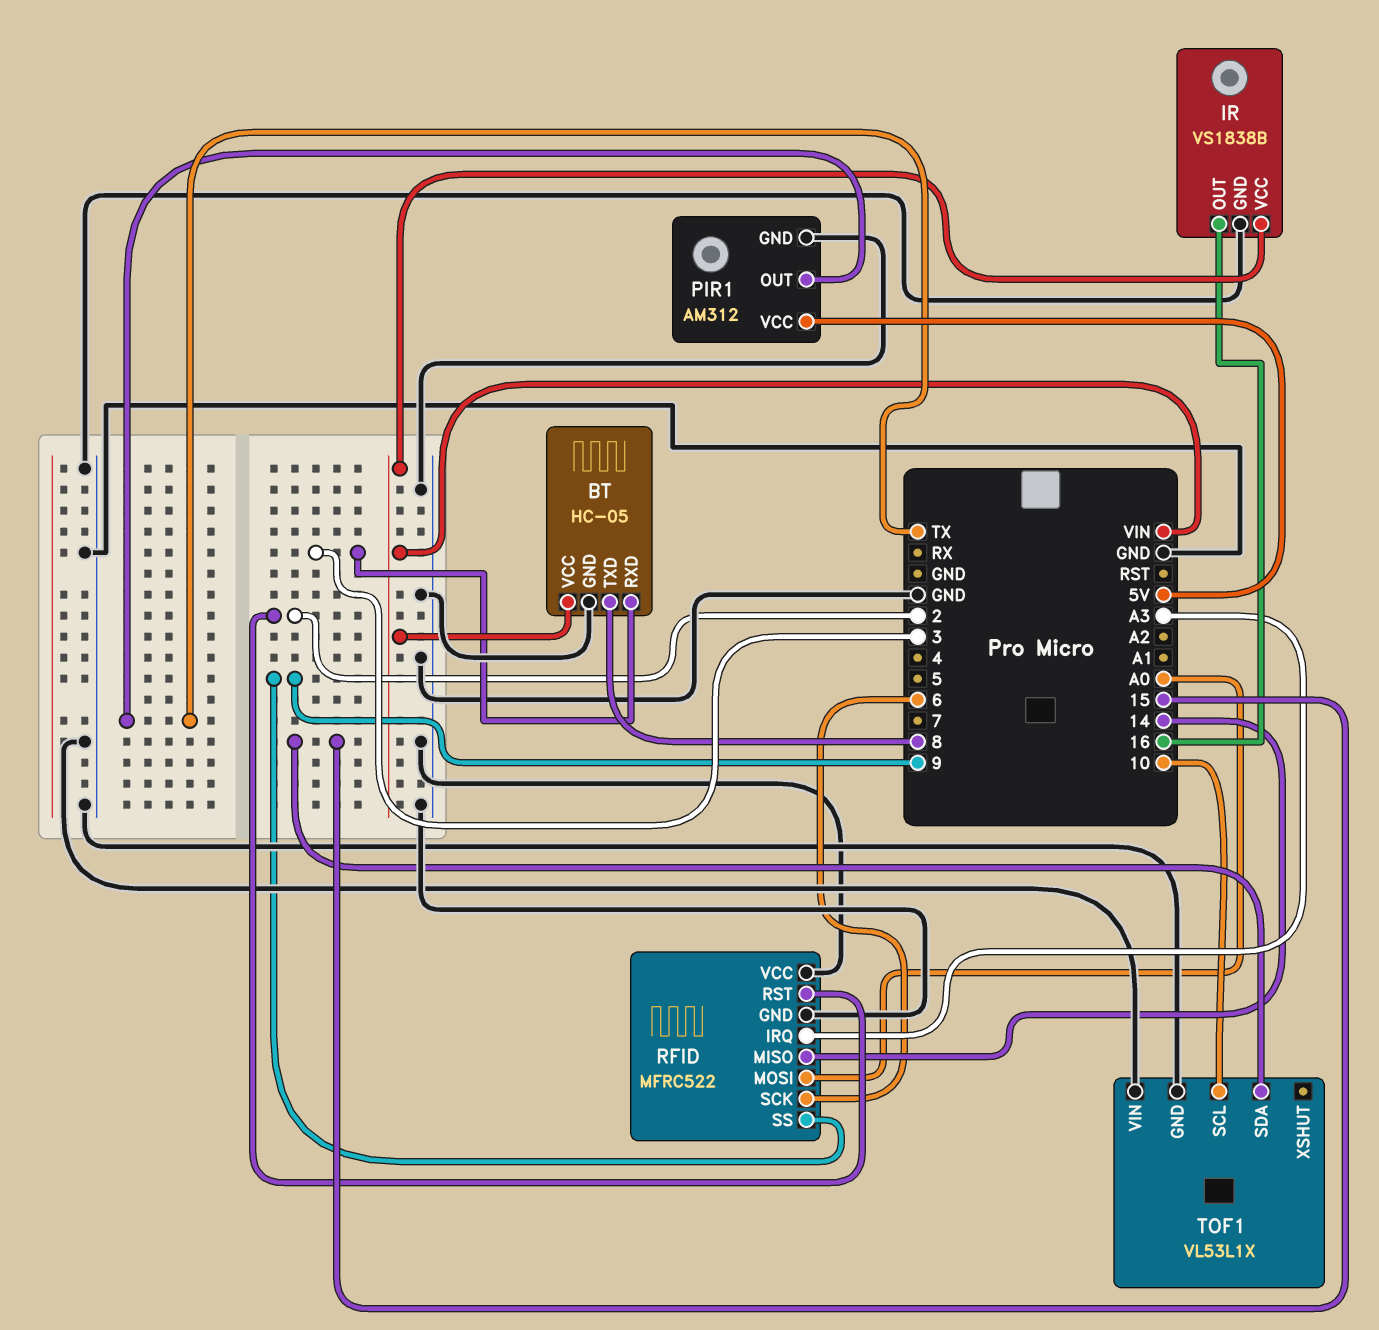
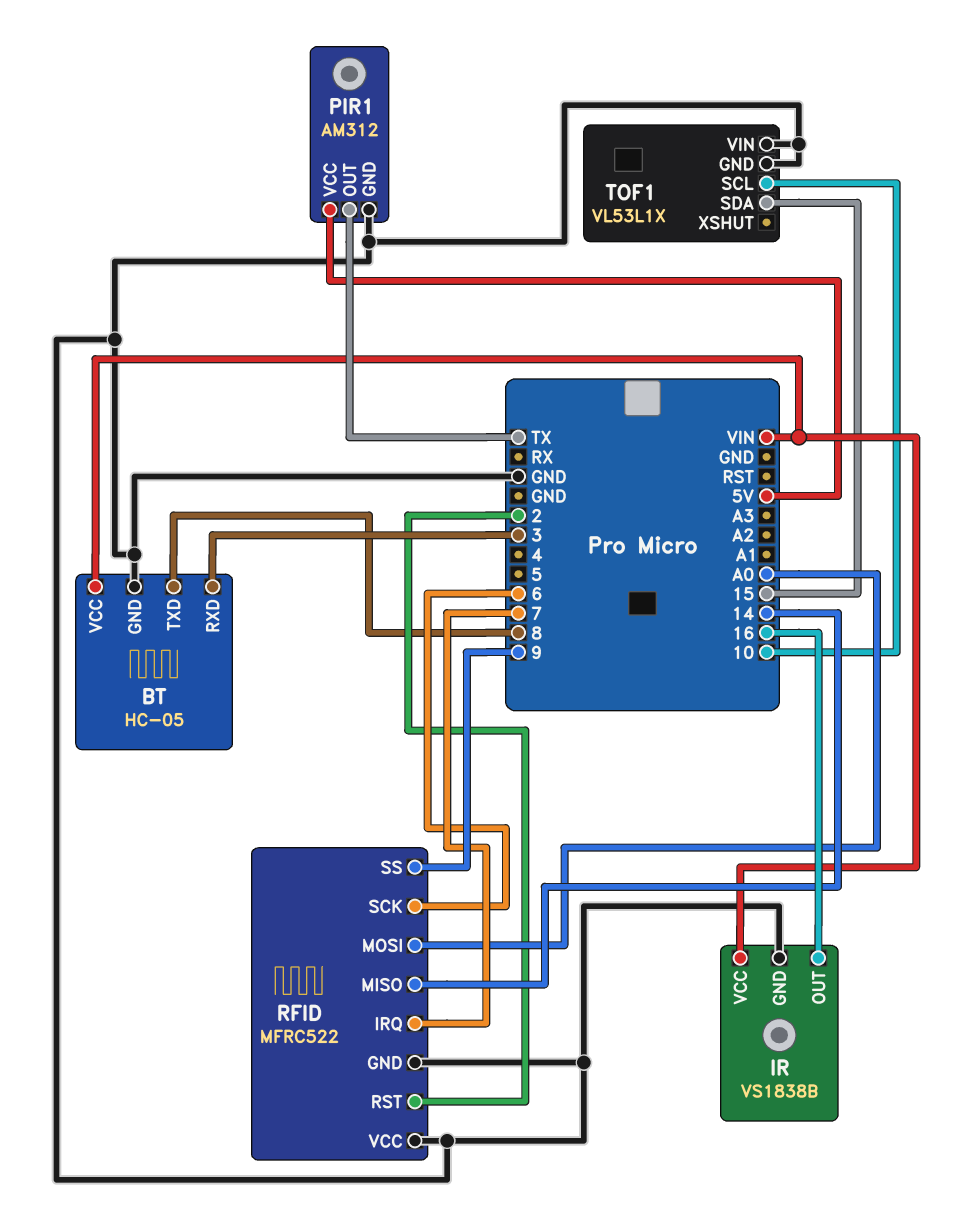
RFID pin IRQ: A3 -> 7

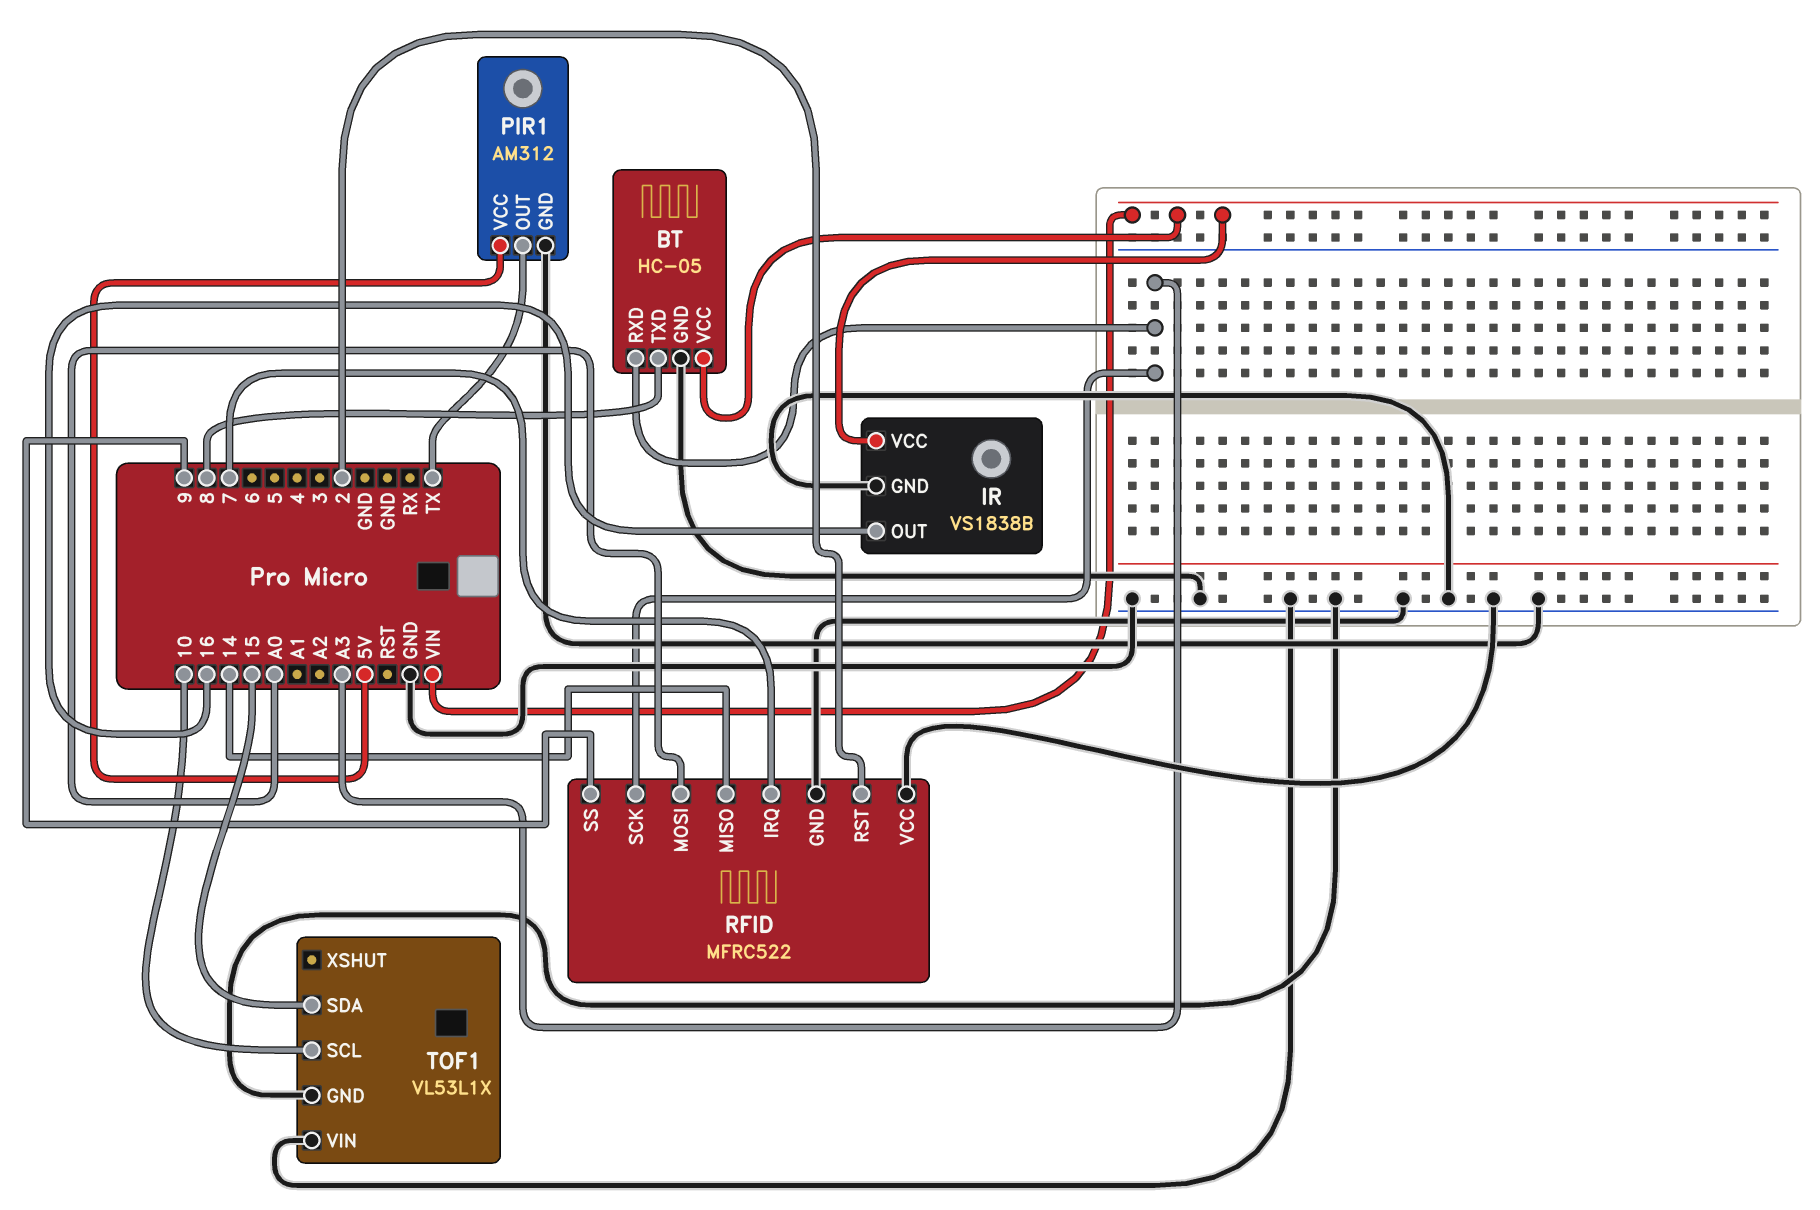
BT pin RXD: 3 -> A3
RFID pin SCK: 6 -> A3

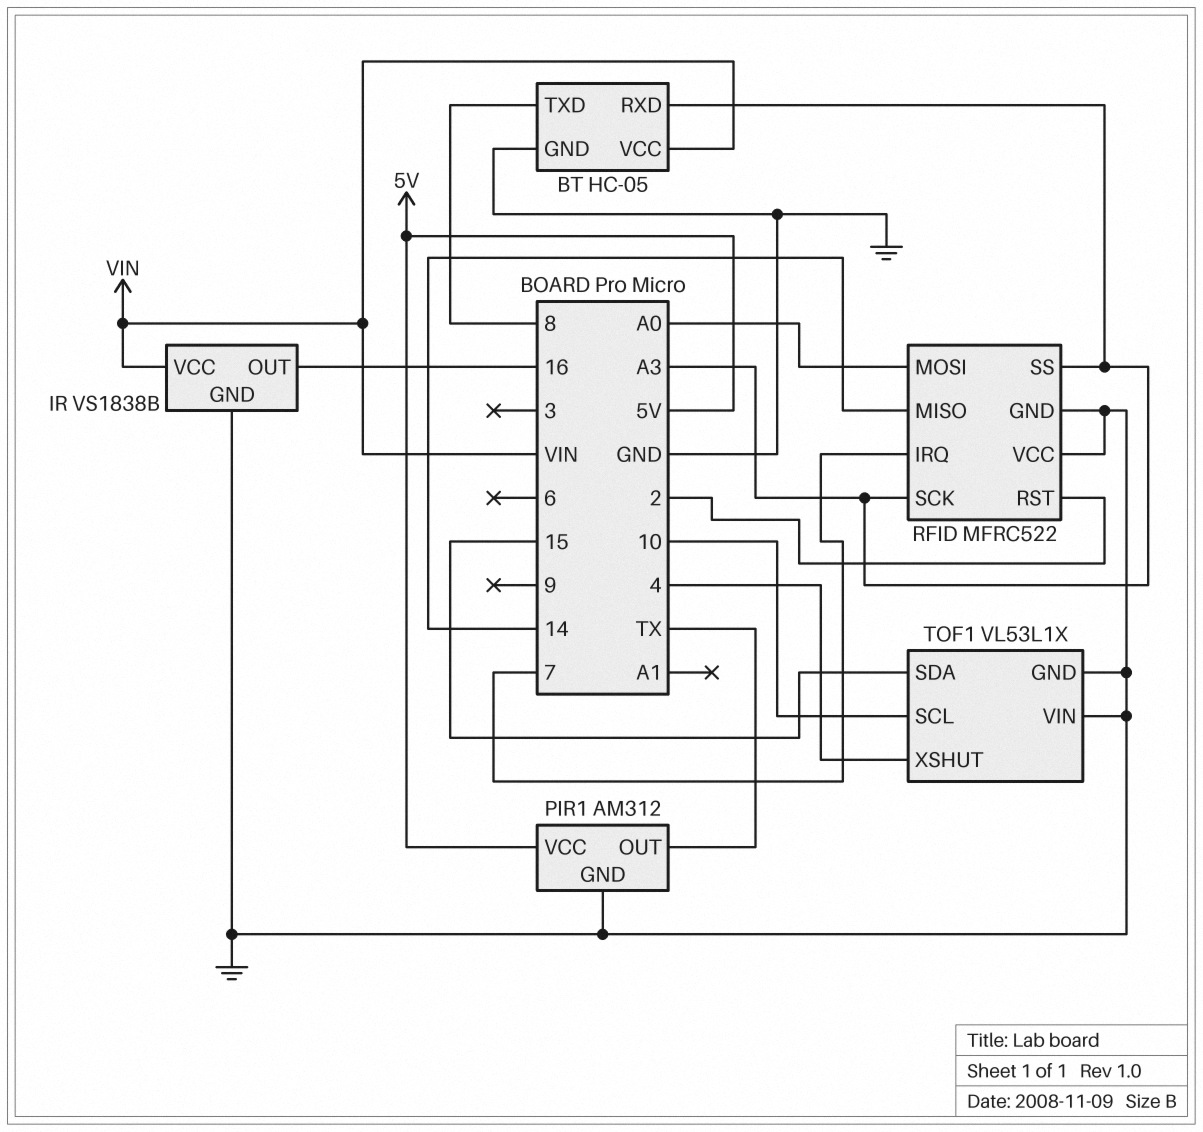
RFID pin SS: 9 -> A3
TOF1 pin XSHUT: none -> 4

